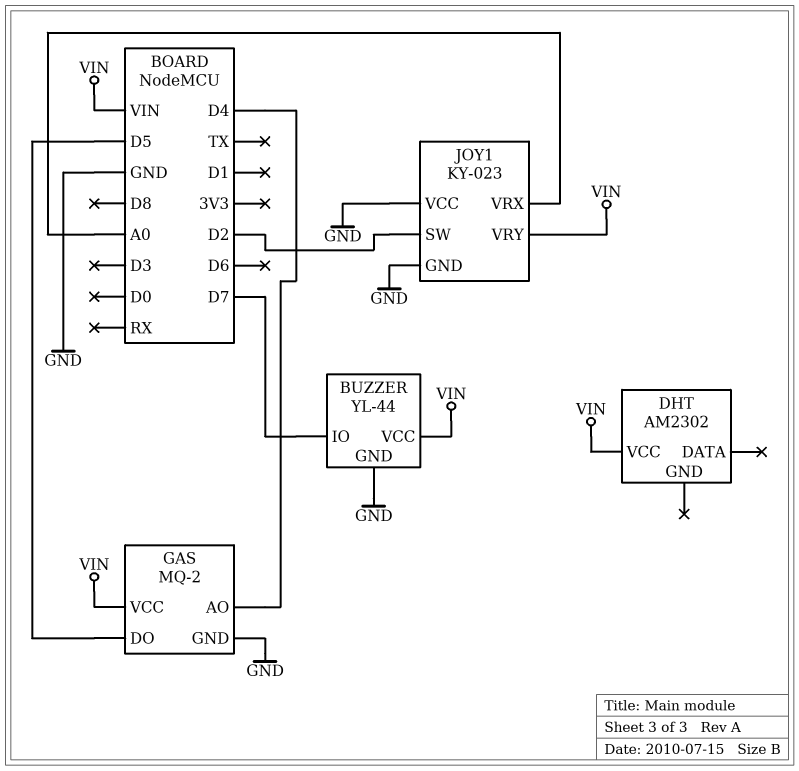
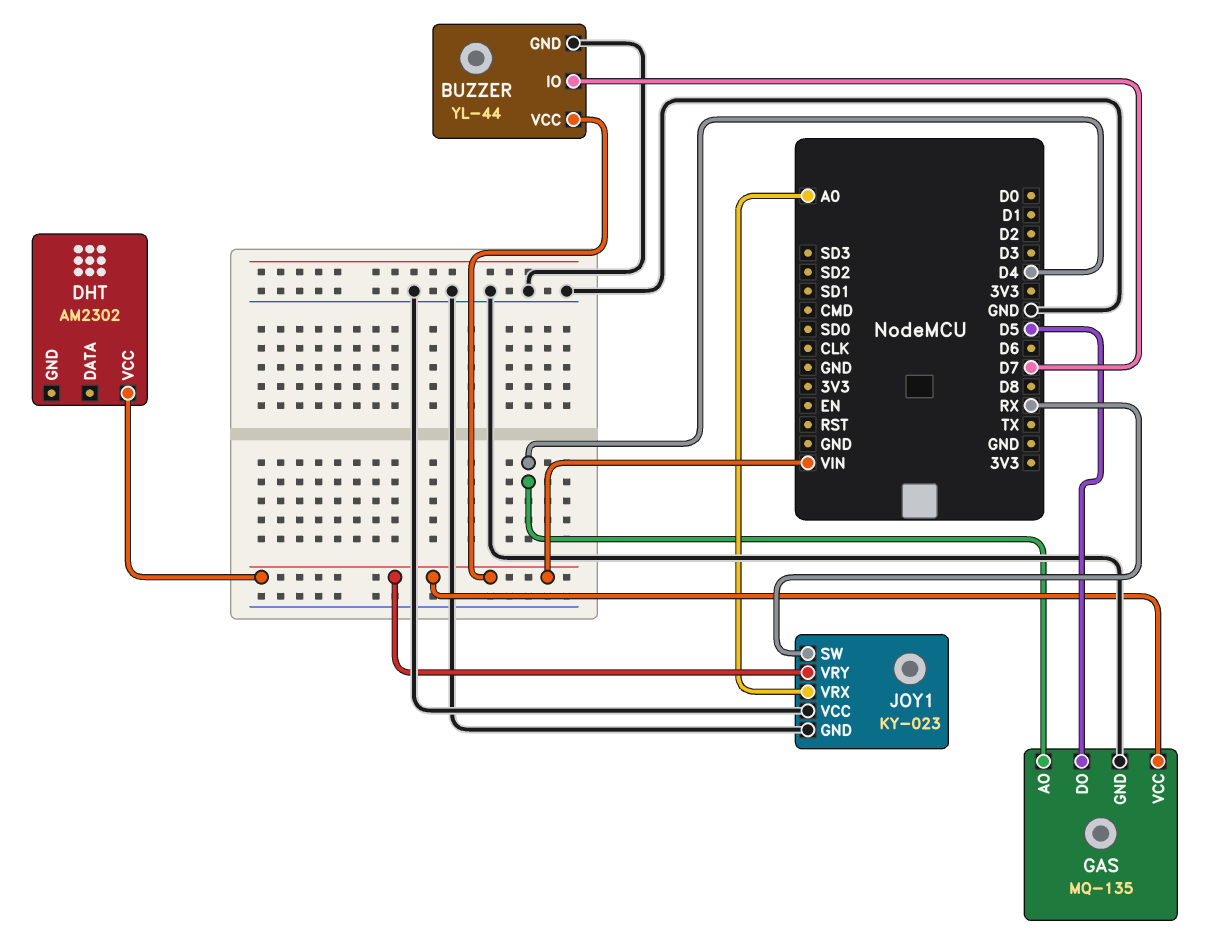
GAS: MQ-2 -> MQ-135
JOY1 pin SW: D2 -> RX

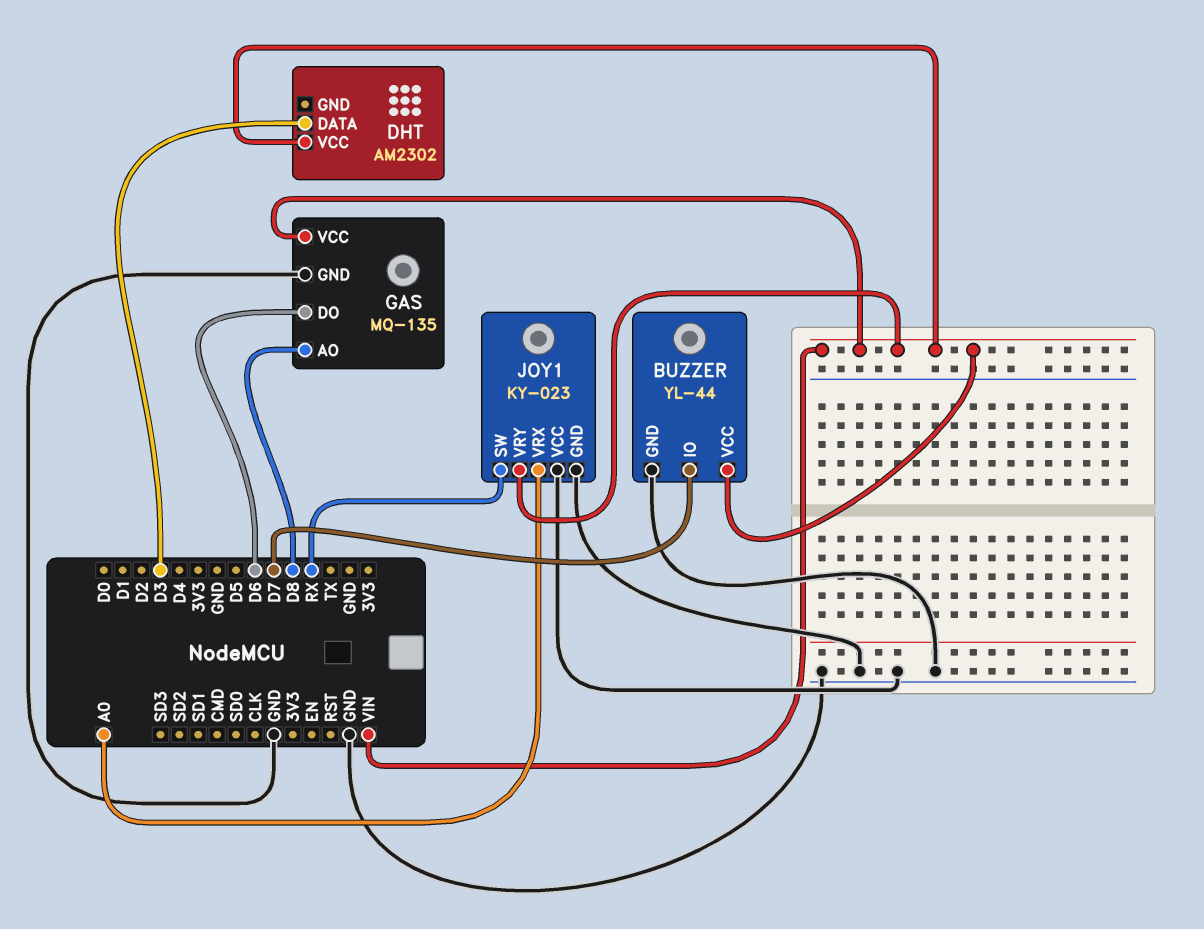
DHT pin DATA: none -> D3
GAS pin AO: D4 -> D8
GAS pin DO: D5 -> D6

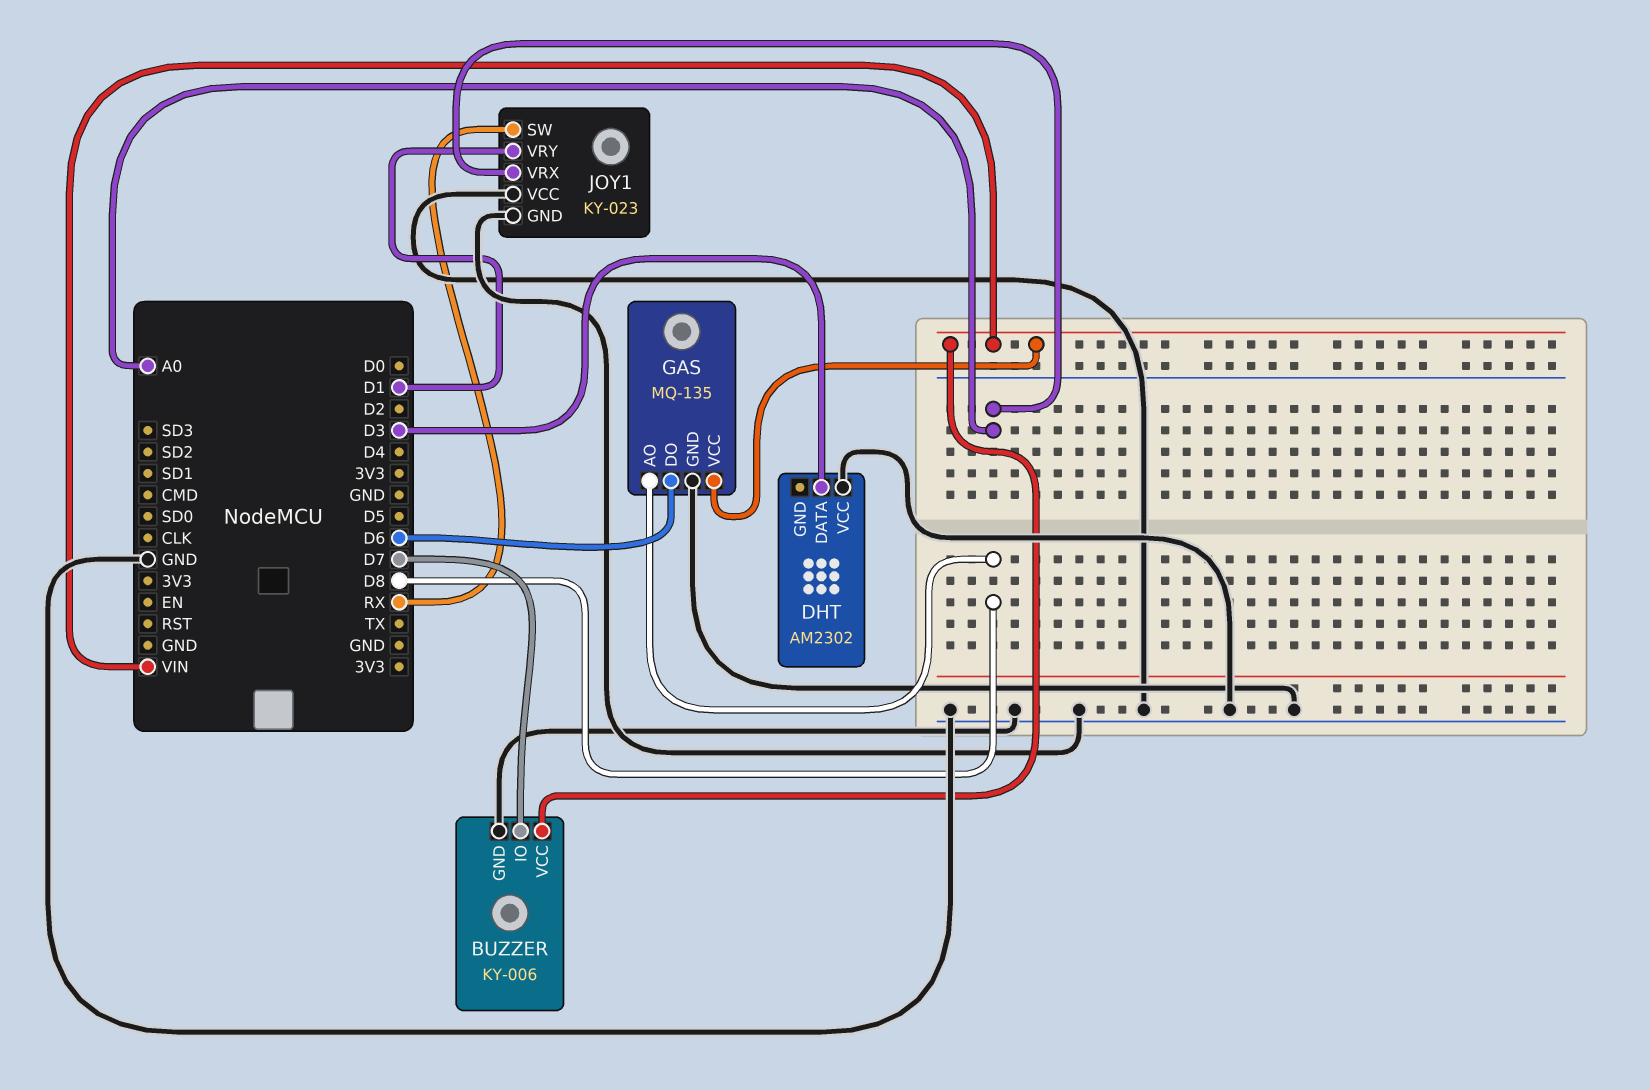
BUZZER: YL-44 -> KY-006
DHT pin VCC: VIN -> GND
JOY1 pin VRY: VIN -> D1

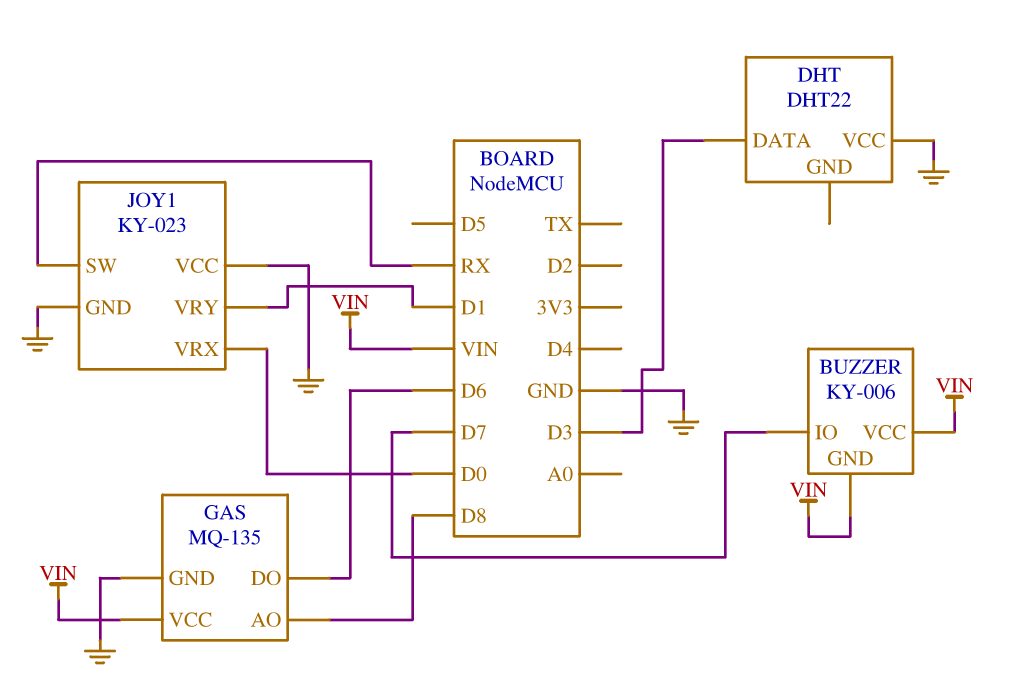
BUZZER pin GND: GND -> VIN
DHT: AM2302 -> DHT22
JOY1 pin VRX: A0 -> D0

